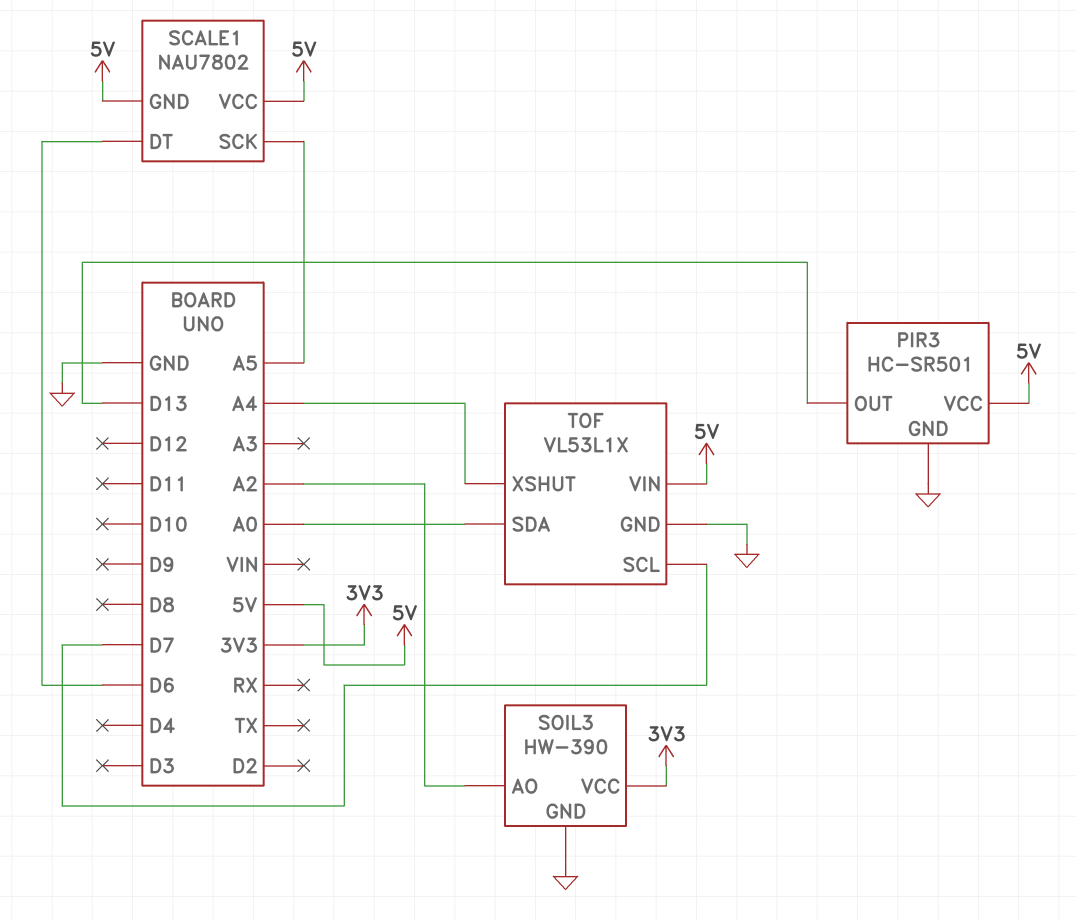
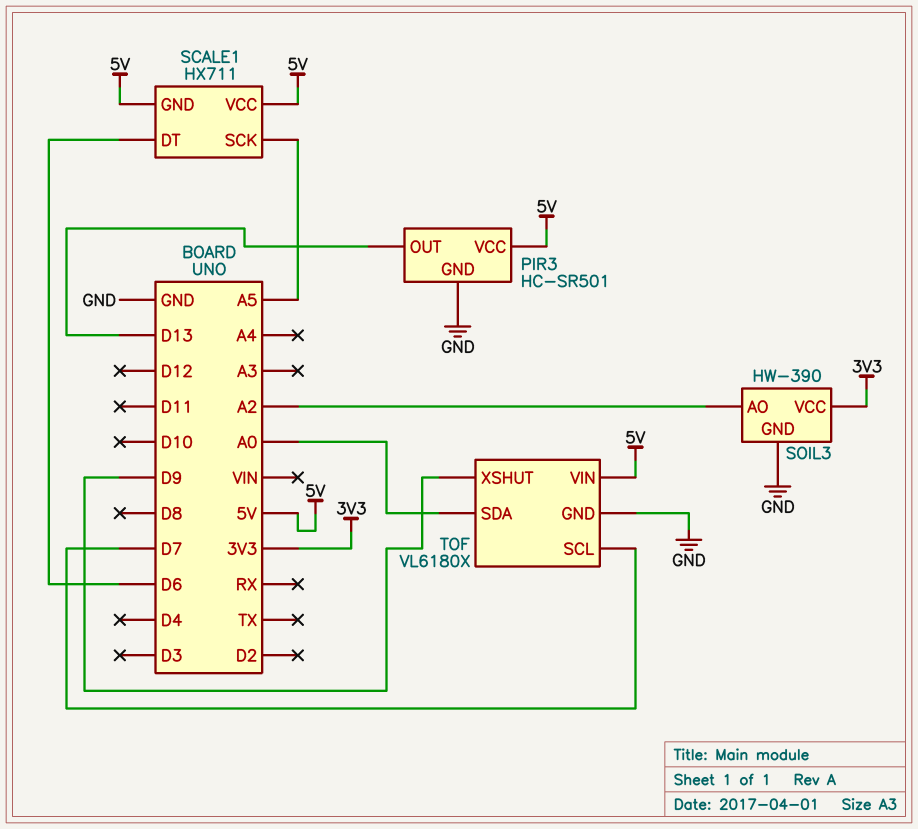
SCALE1: NAU7802 -> HX711
TOF: VL53L1X -> VL6180X
TOF pin XSHUT: A4 -> D9

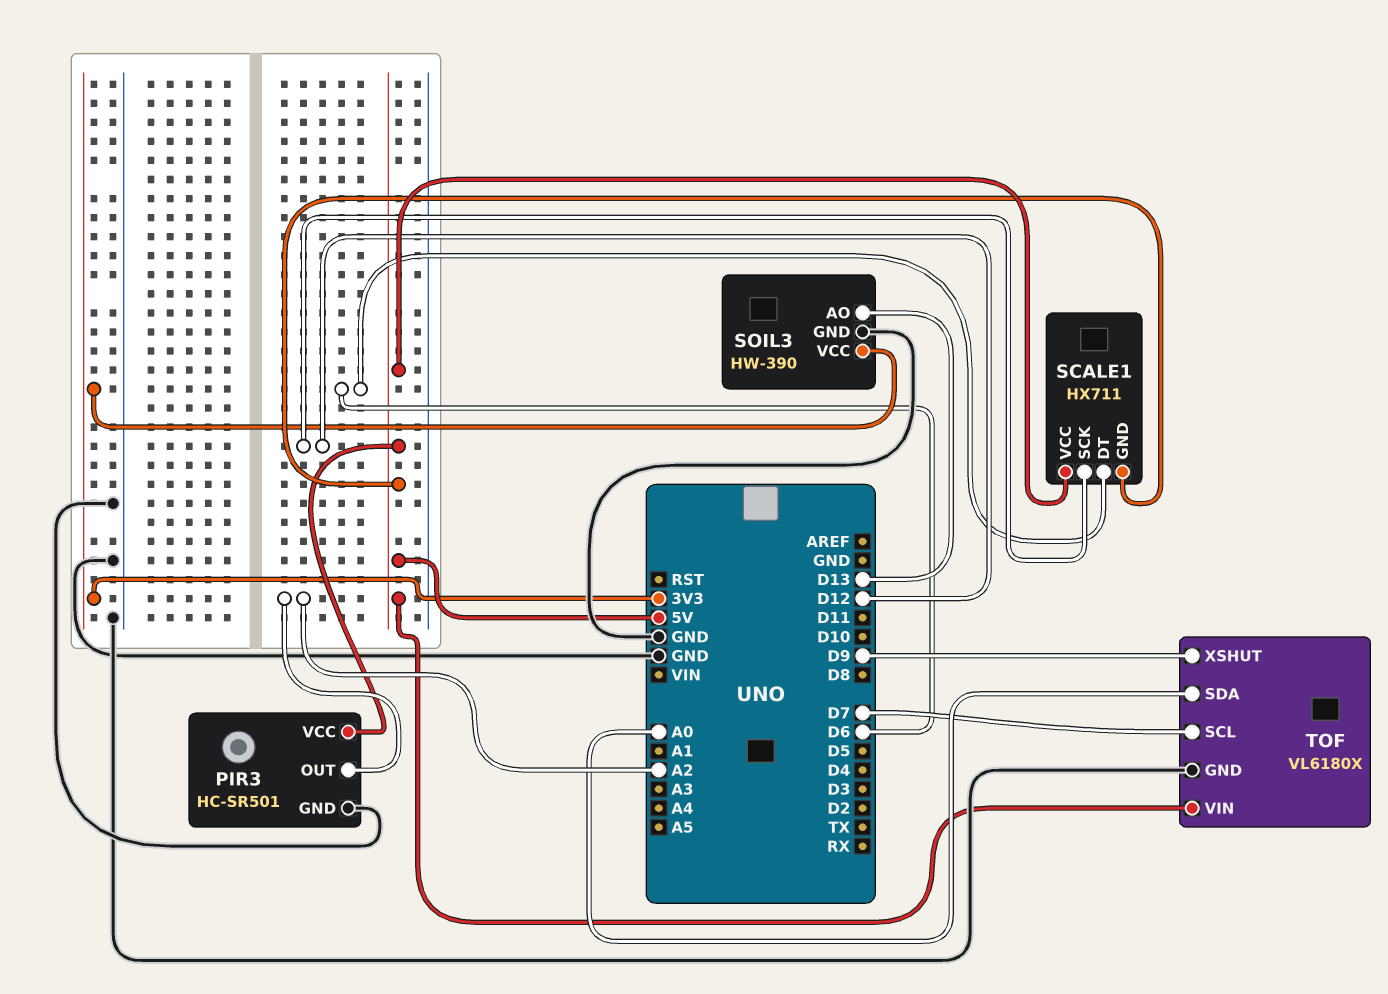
PIR3 pin OUT: D13 -> A2
SCALE1 pin SCK: A5 -> D12
SOIL3 pin AO: A2 -> D13

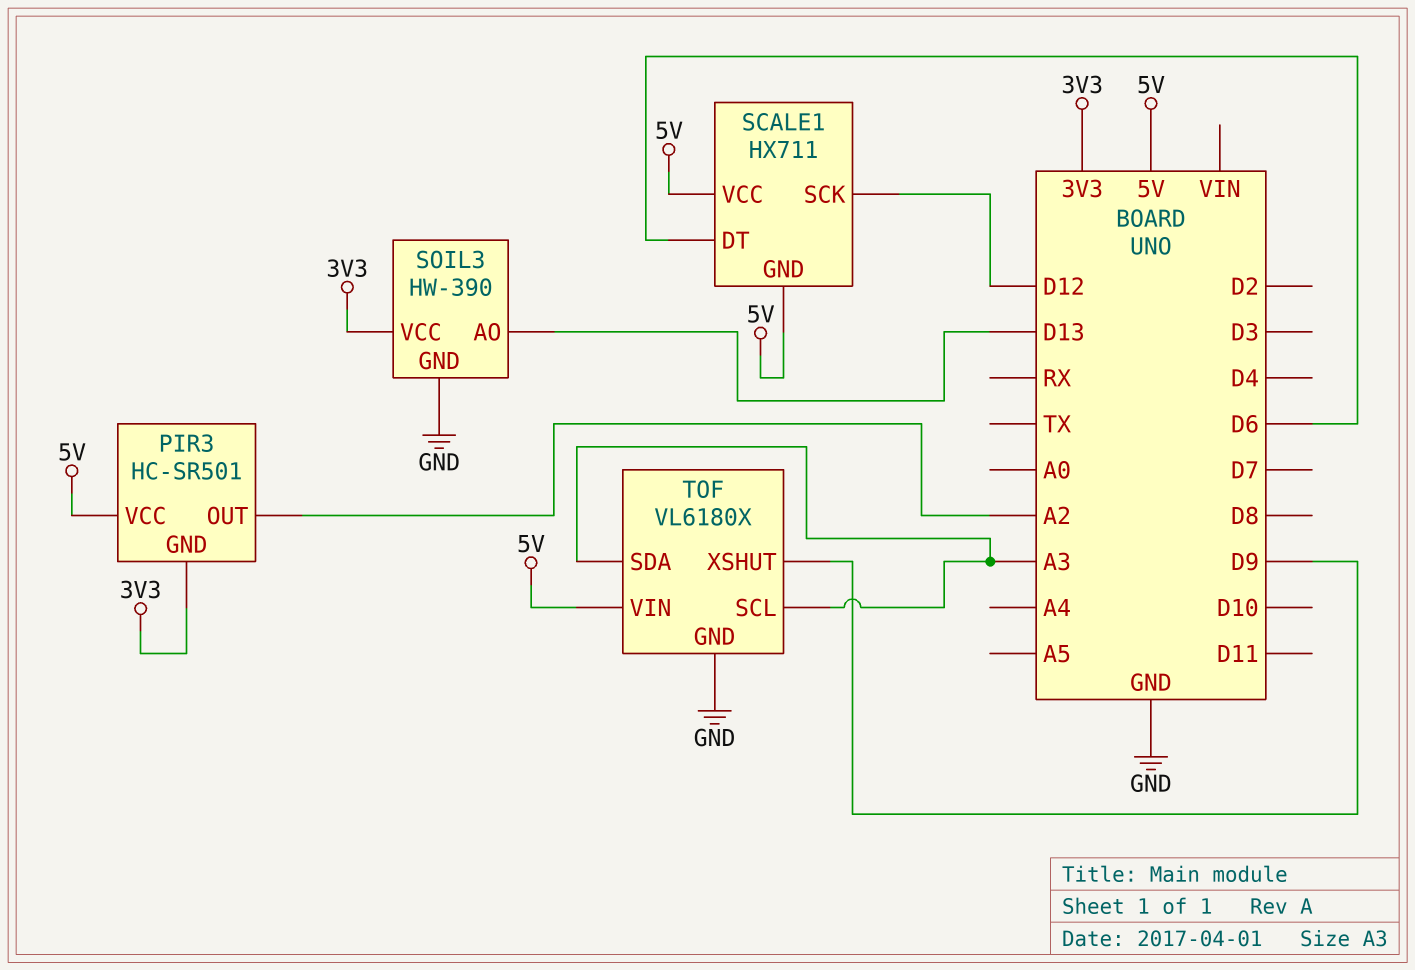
PIR3 pin GND: GND -> 3V3
TOF pin SCL: D7 -> A3
TOF pin SDA: A0 -> A3

